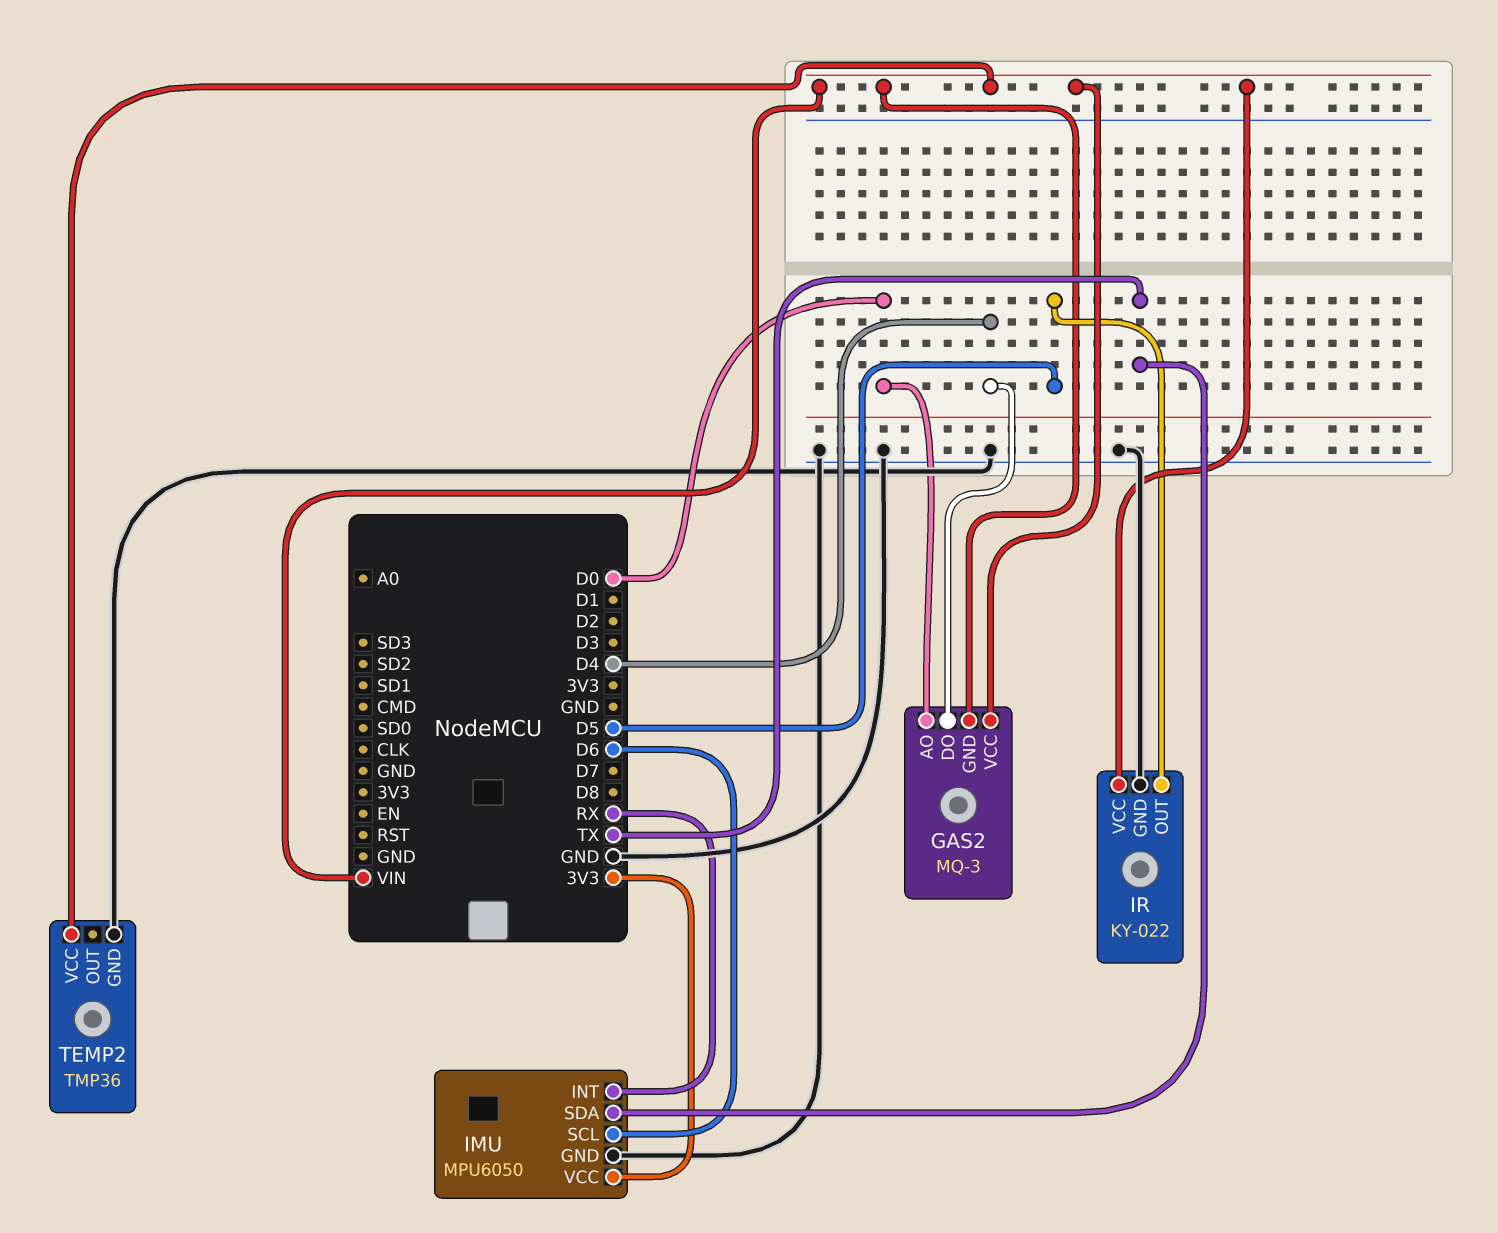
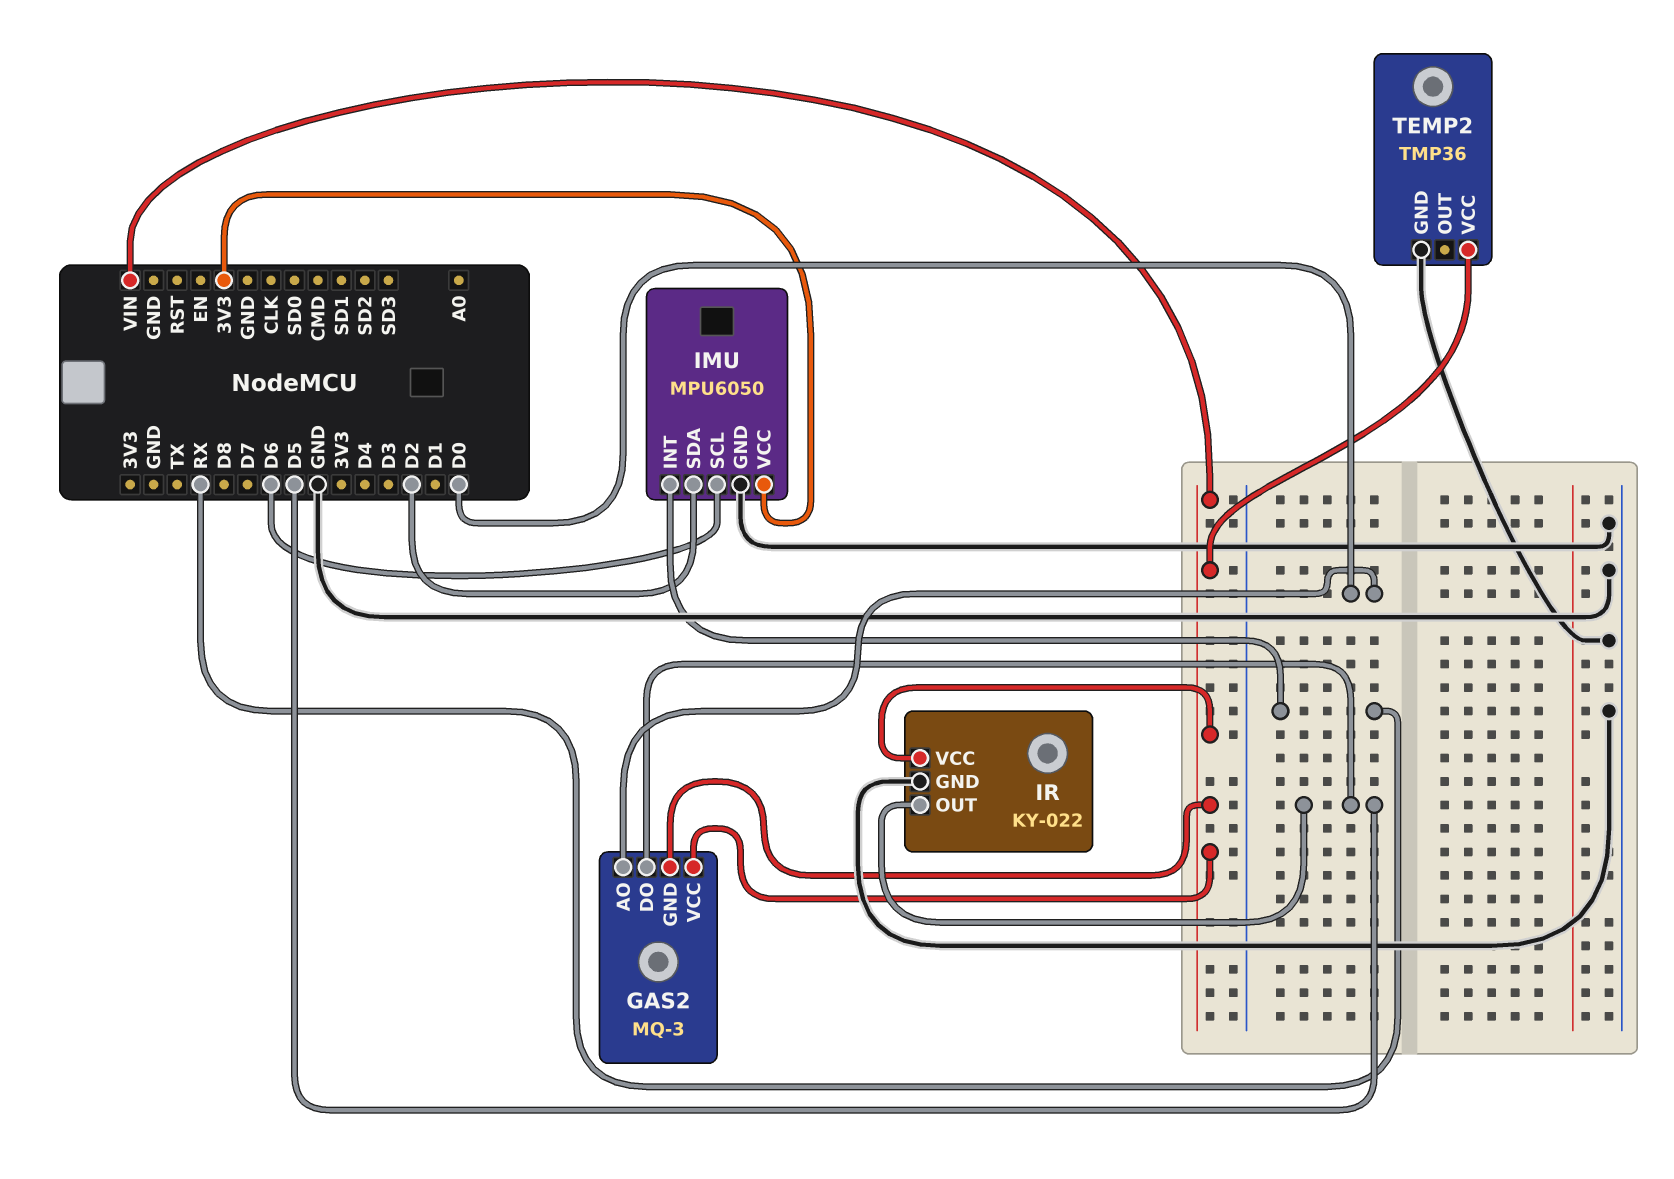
GAS2 pin DO: D4 -> D5
IMU pin SDA: TX -> D2

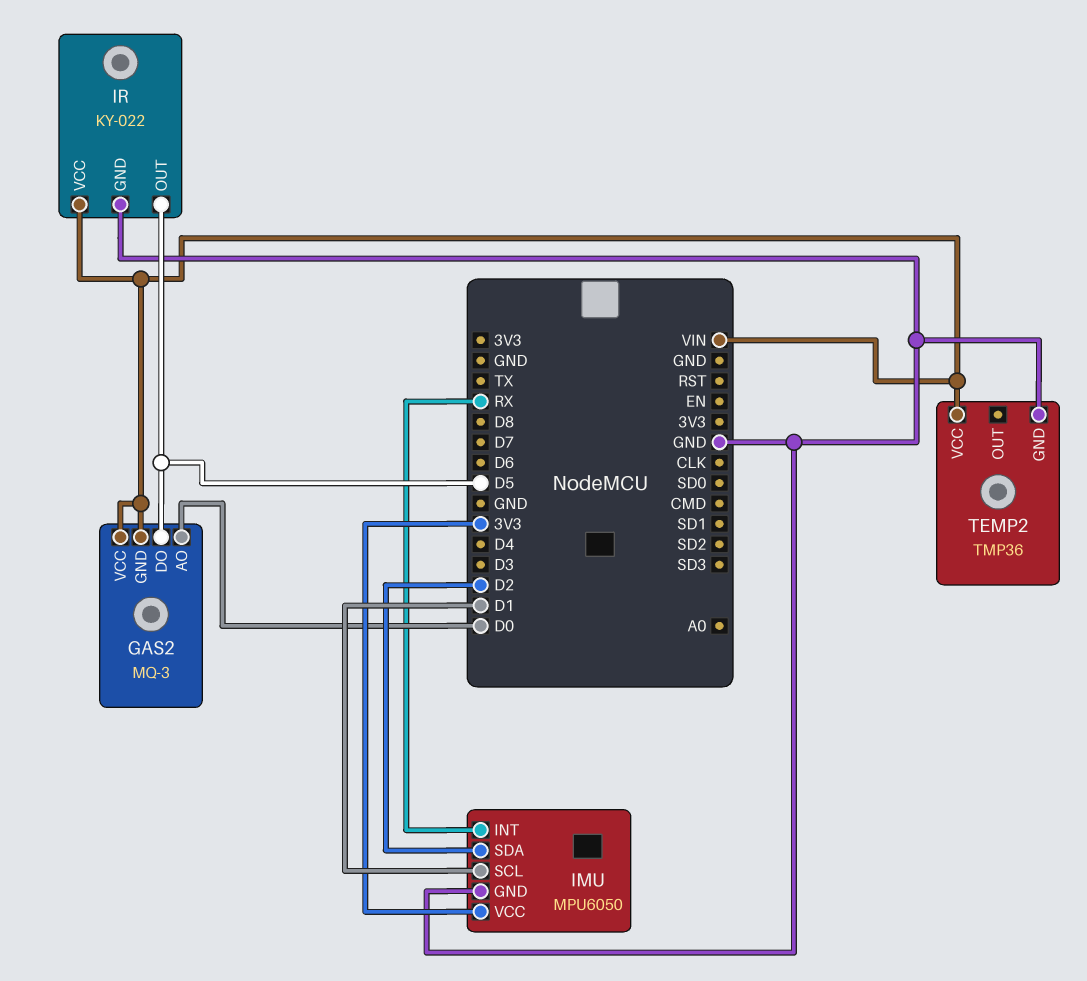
IMU pin SCL: D6 -> D1

